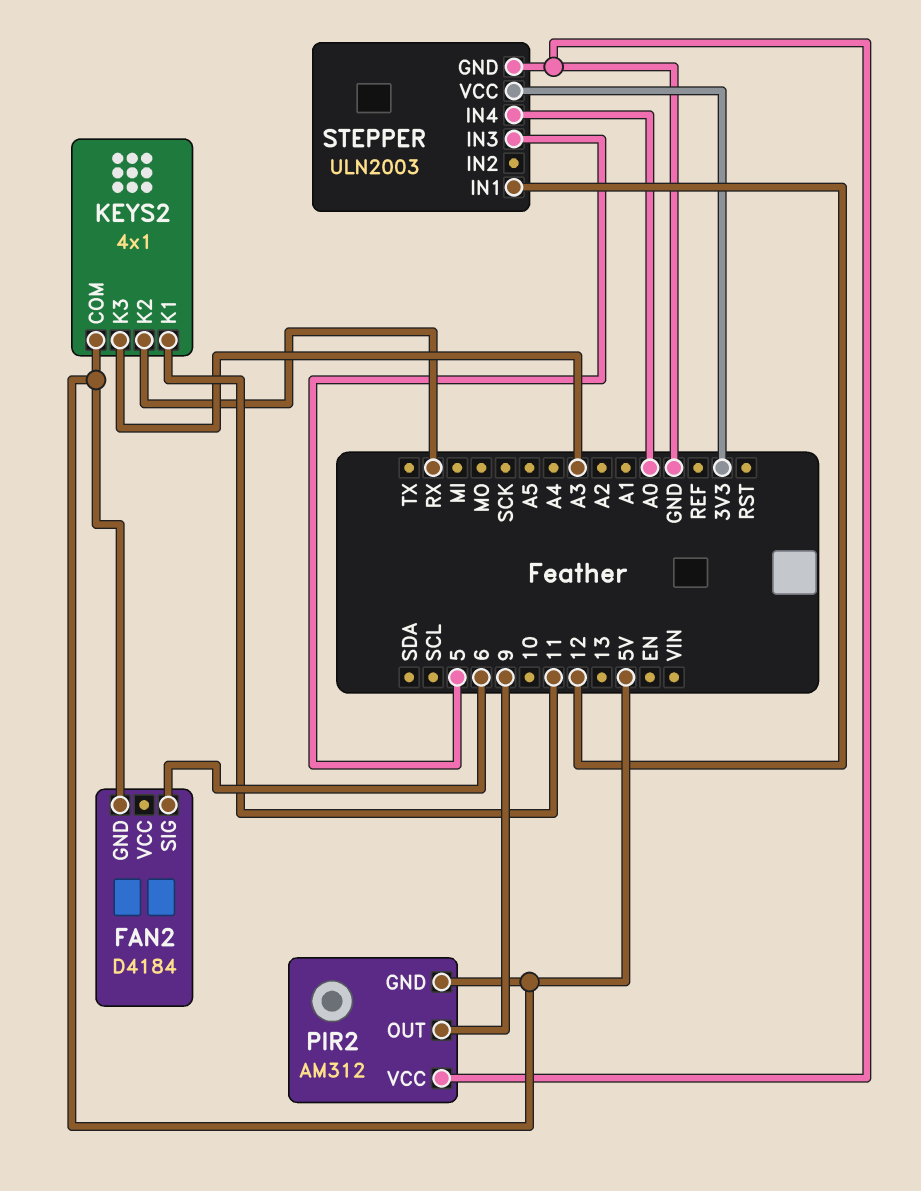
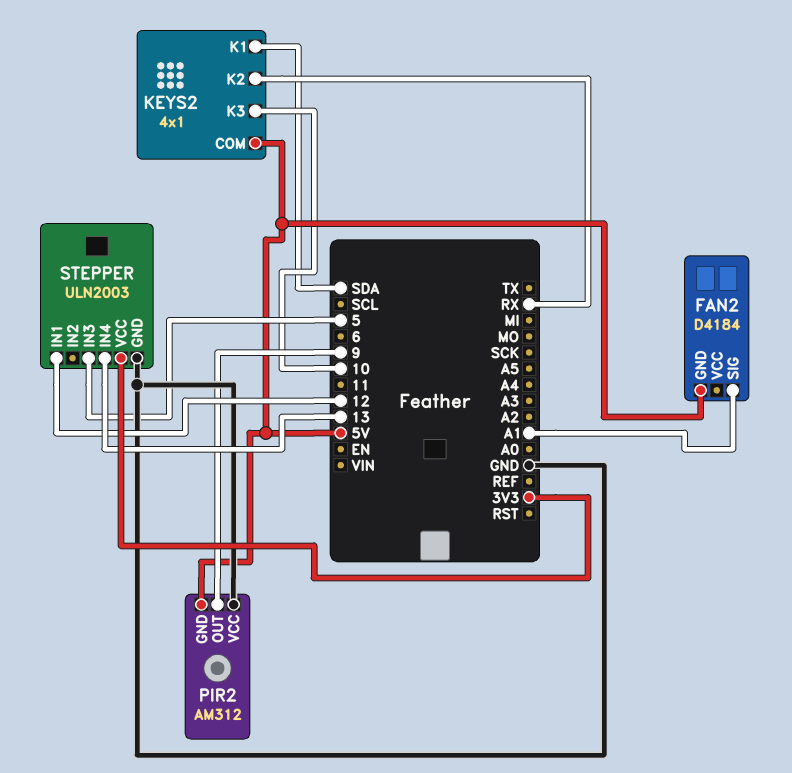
FAN2 pin SIG: 6 -> A1
KEYS2 pin K1: 11 -> SDA
KEYS2 pin K3: A3 -> 10
STEPPER pin IN4: A0 -> 13

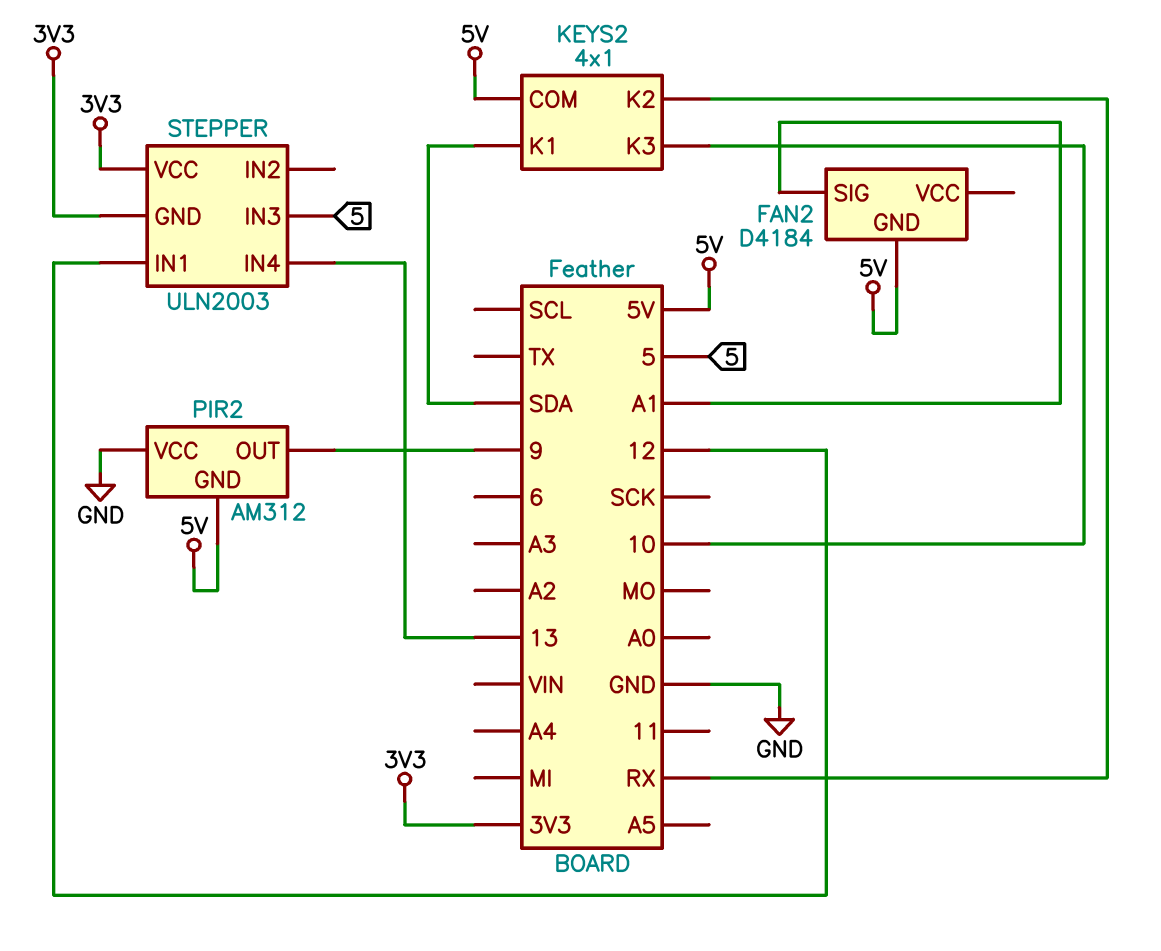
STEPPER pin GND: GND -> 3V3

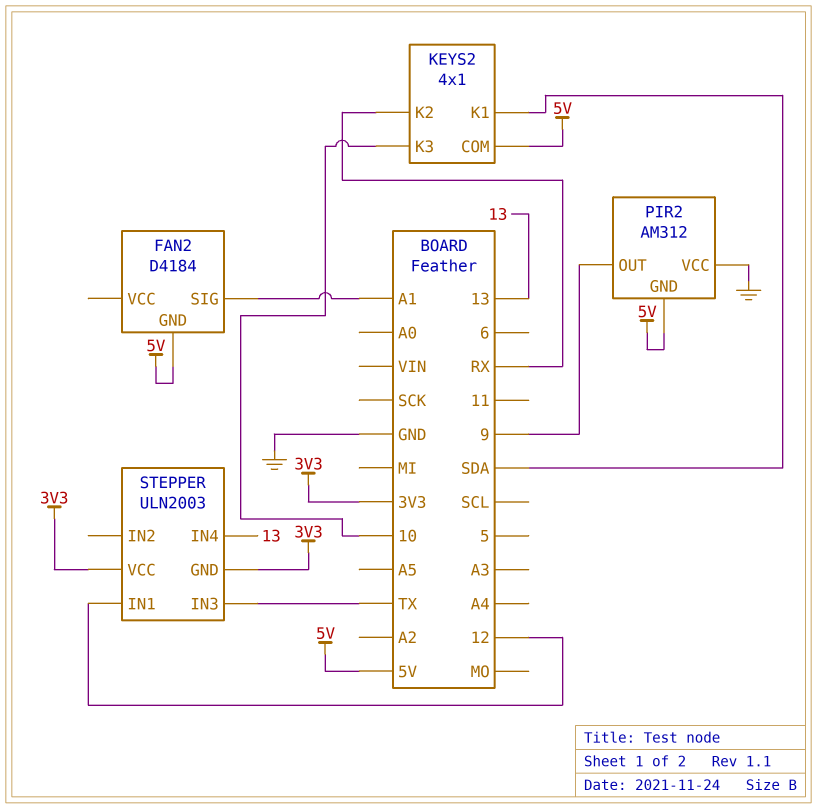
STEPPER pin IN3: 5 -> TX

